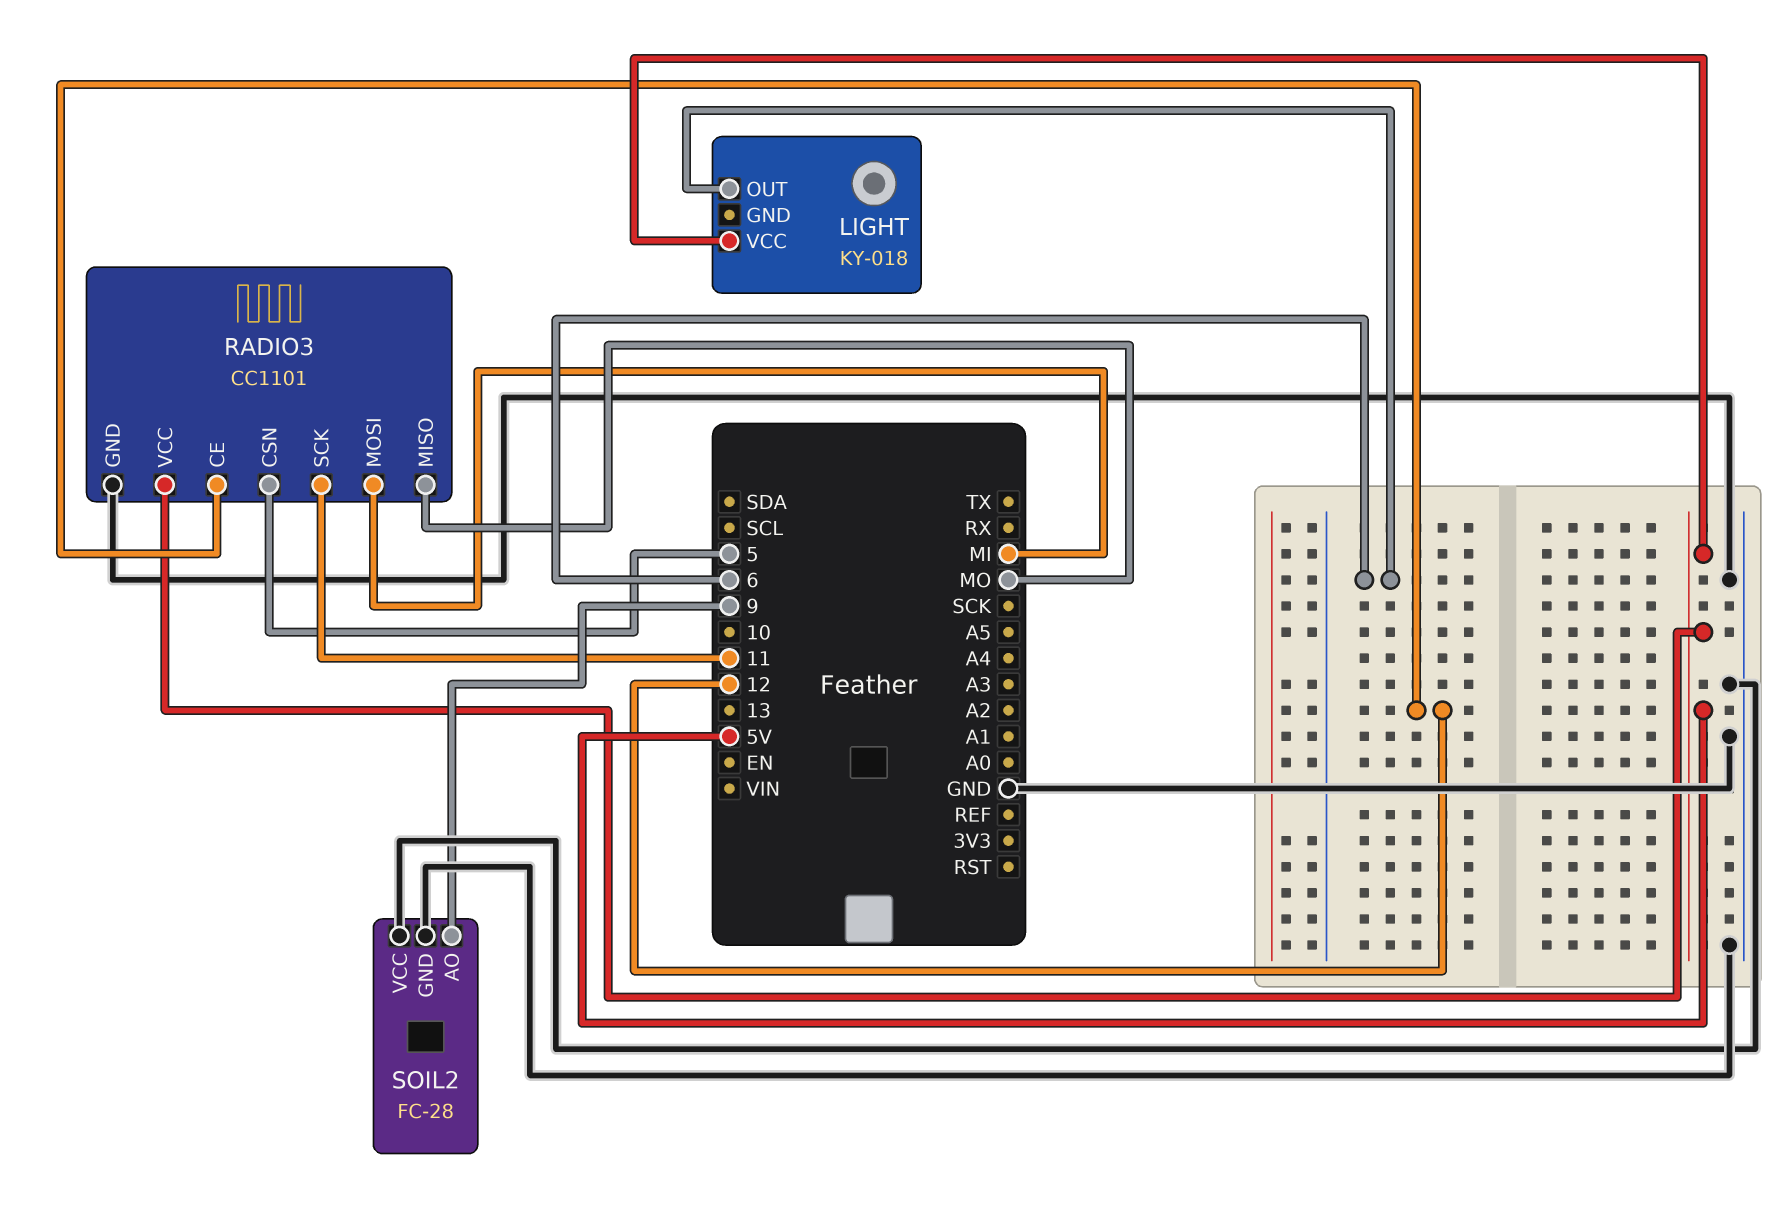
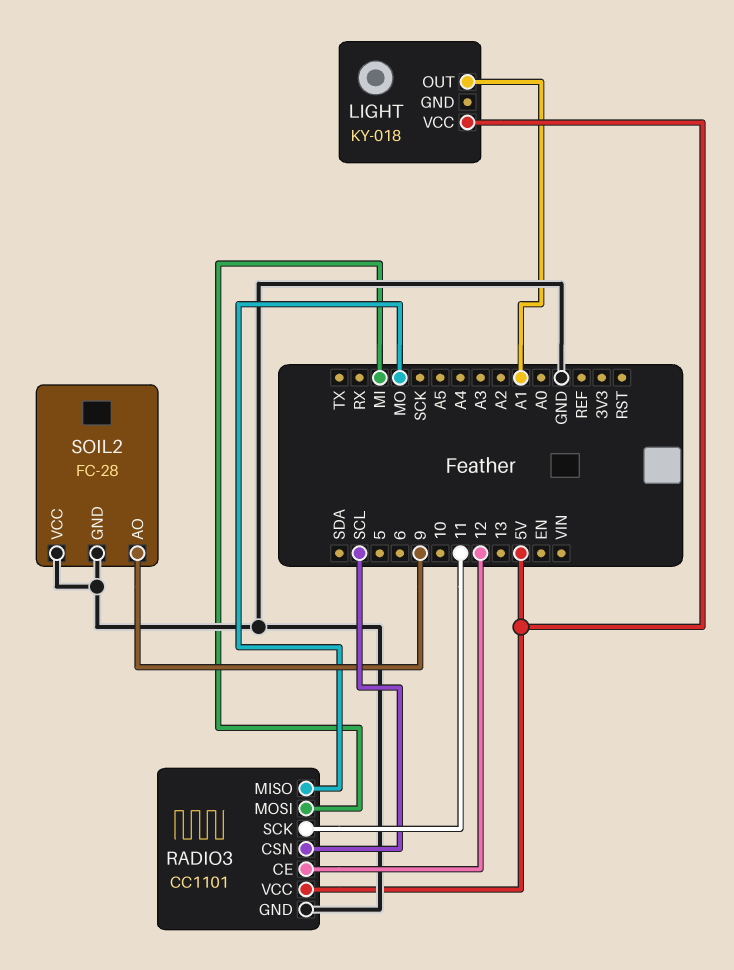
LIGHT pin OUT: 6 -> A1
RADIO3 pin CSN: 5 -> SCL

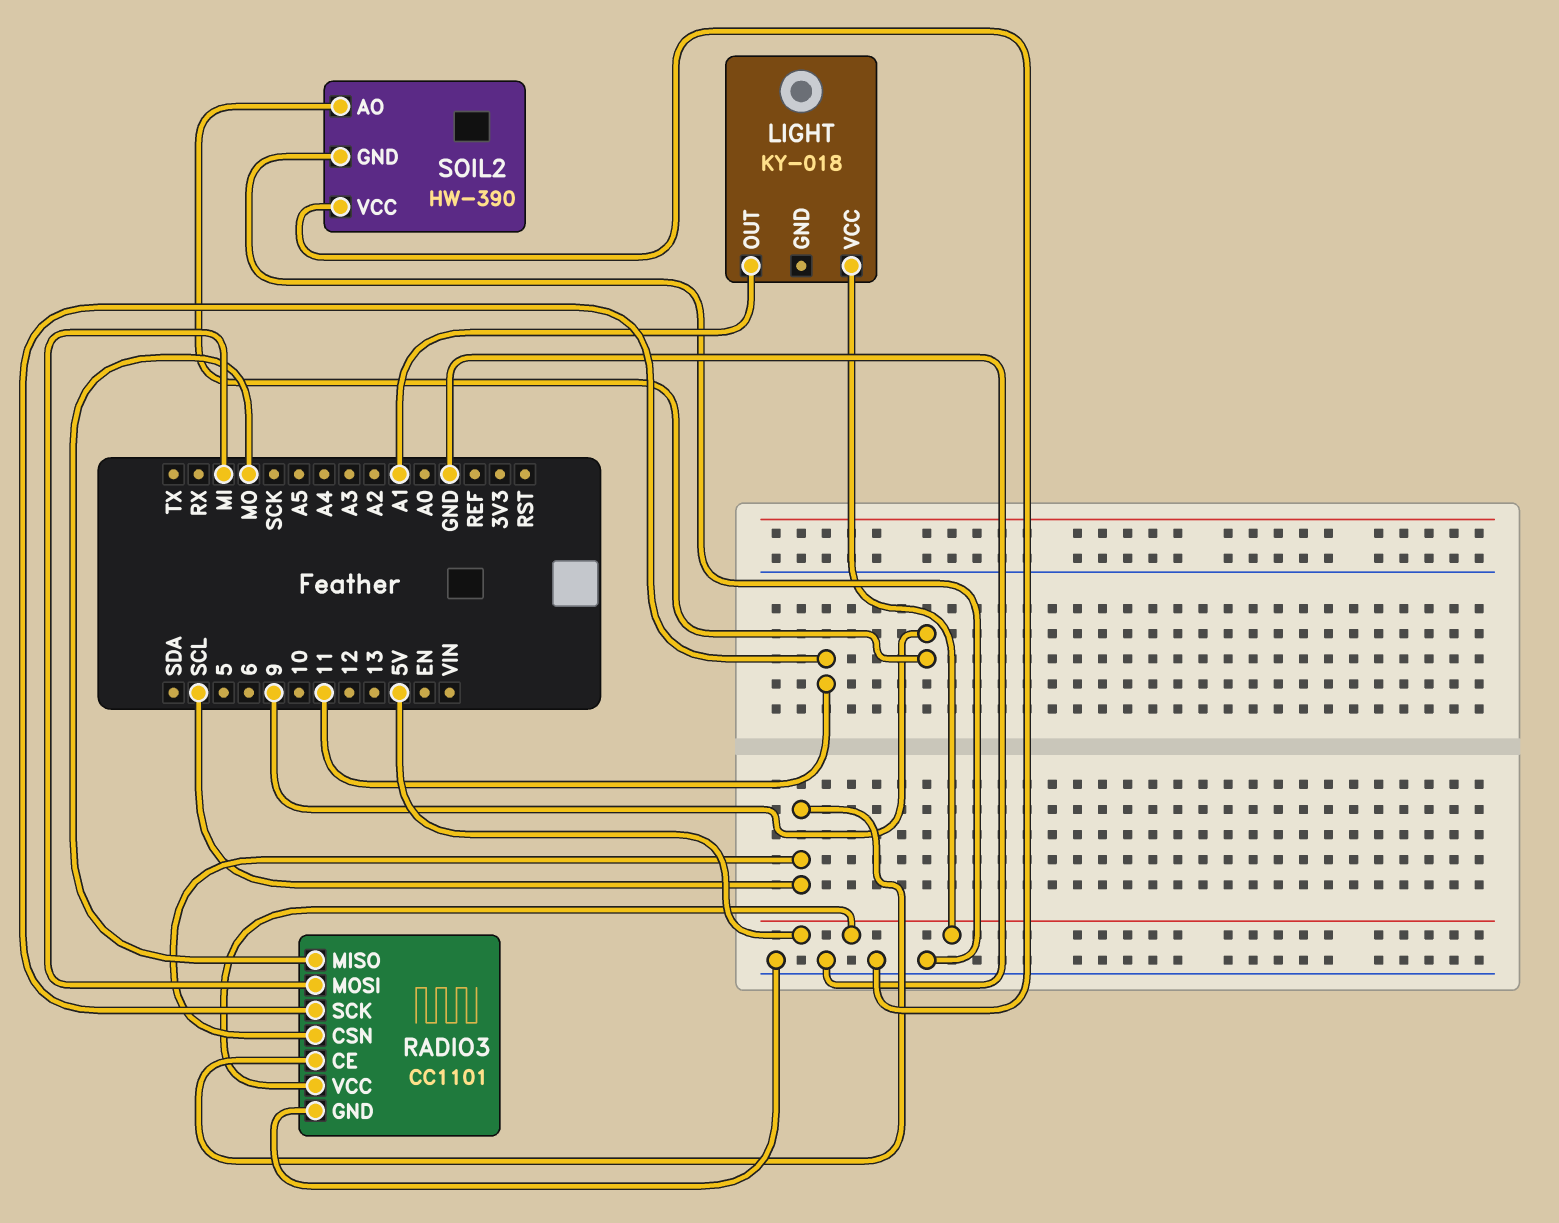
RADIO3 pin CE: 12 -> SCL
SOIL2: FC-28 -> HW-390

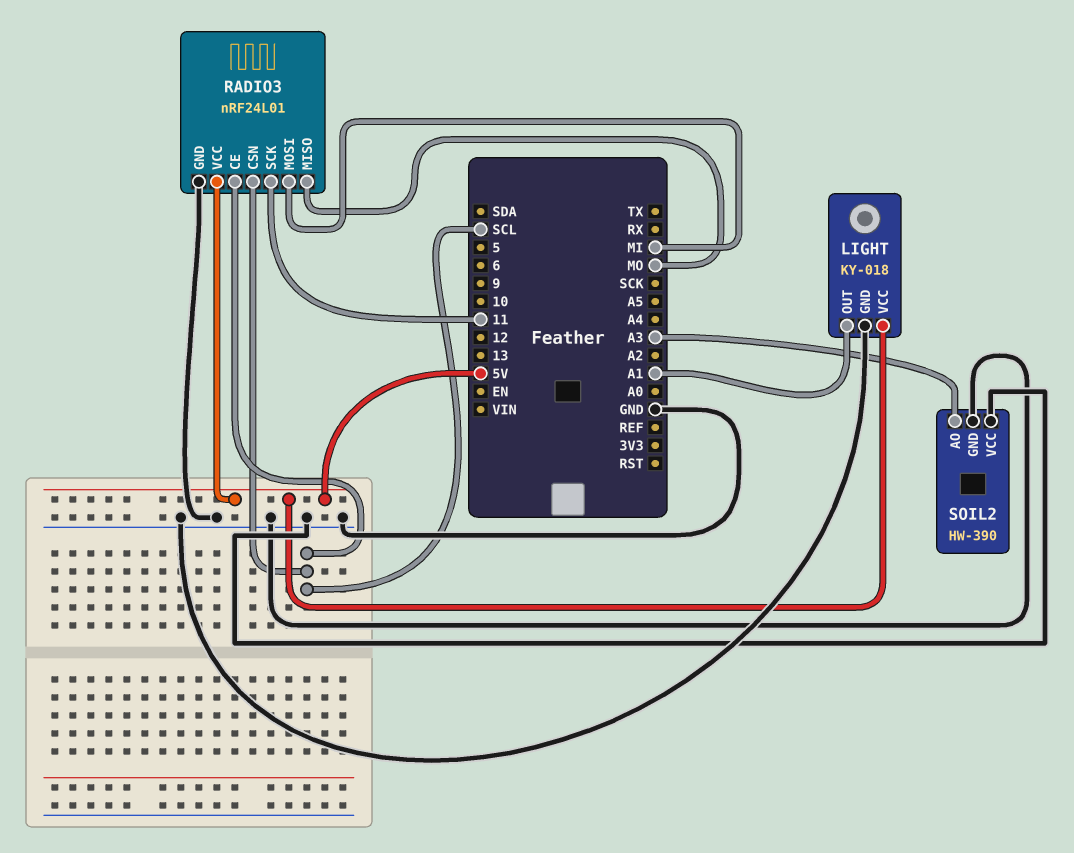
LIGHT pin GND: none -> GND
RADIO3: CC1101 -> nRF24L01
SOIL2 pin AO: 9 -> A3

